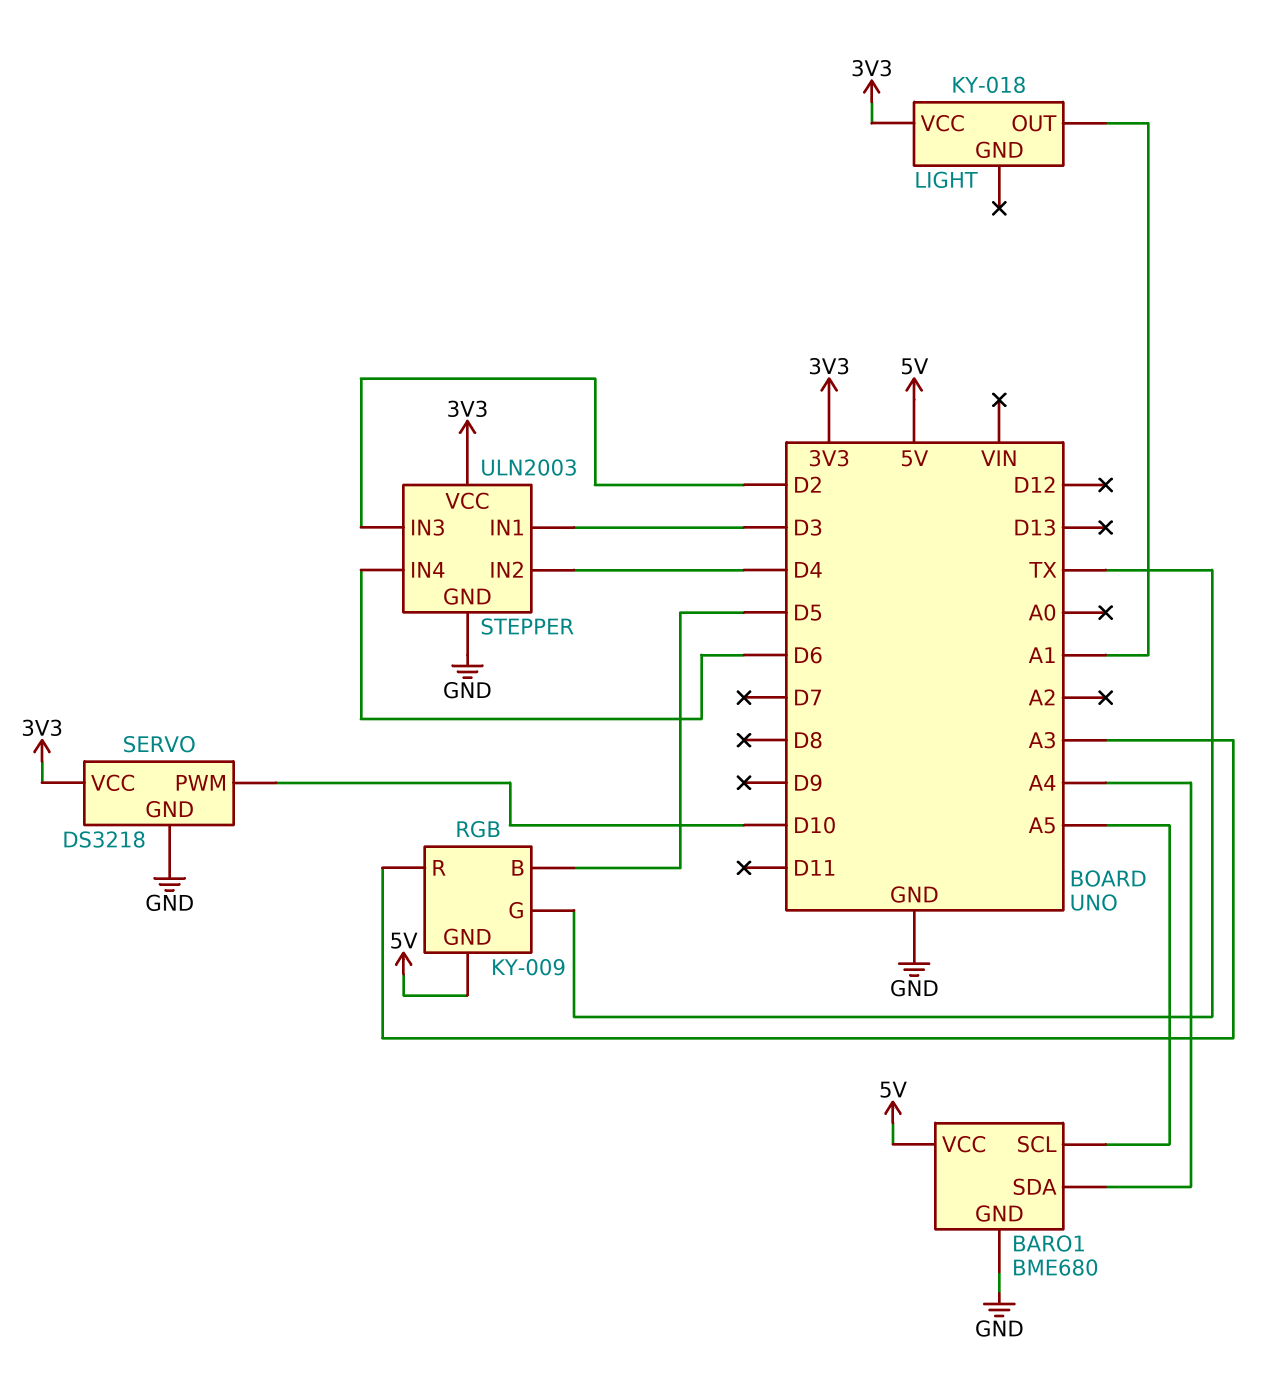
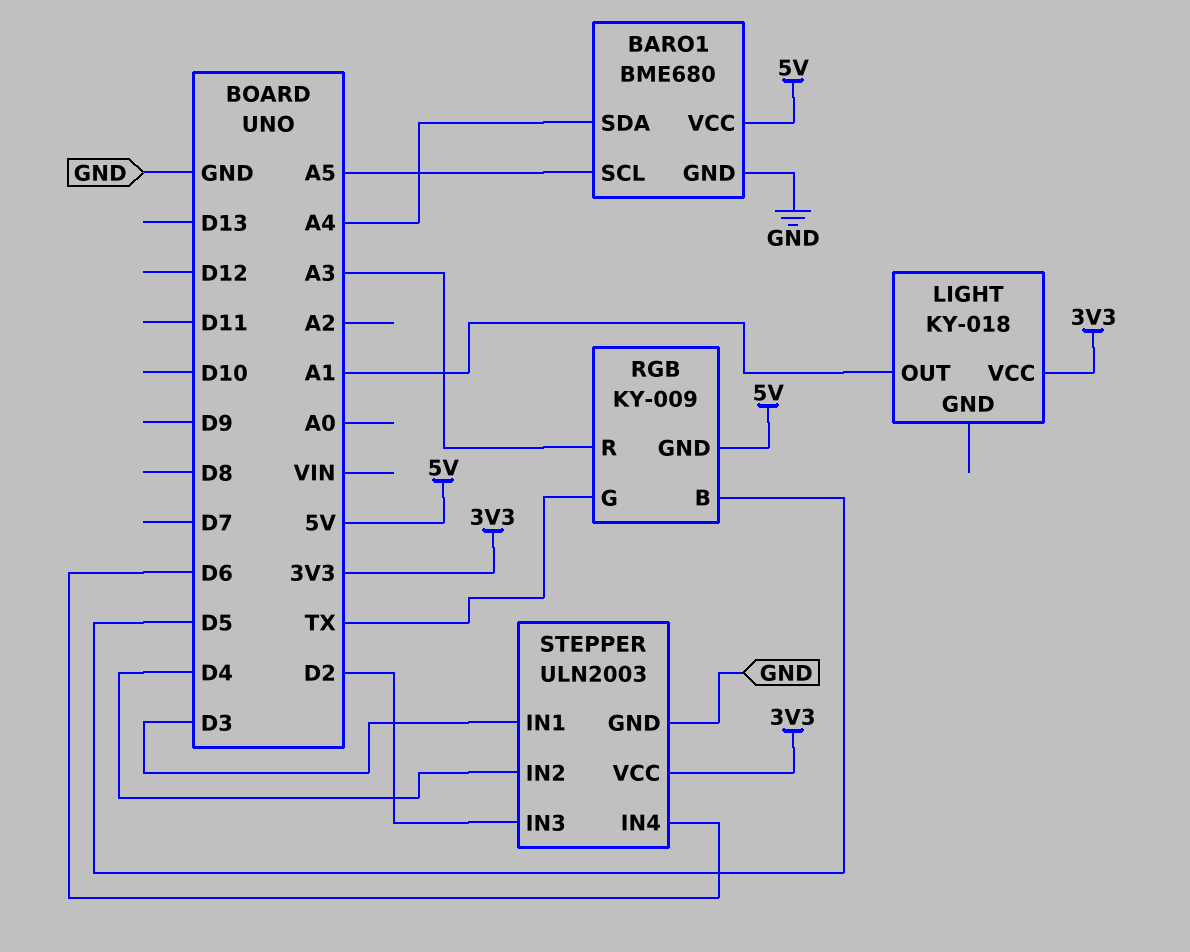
SERVO: DS3218 -> none
SERVO pin GND: GND -> none
SERVO pin PWM: D10 -> none
SERVO pin VCC: 3V3 -> none

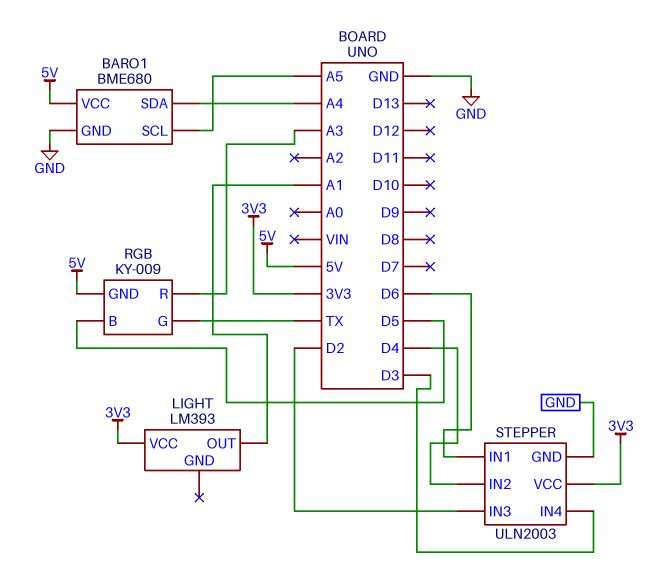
LIGHT: KY-018 -> LM393
STEPPER pin IN1: D3 -> D6
STEPPER pin IN4: D6 -> D3

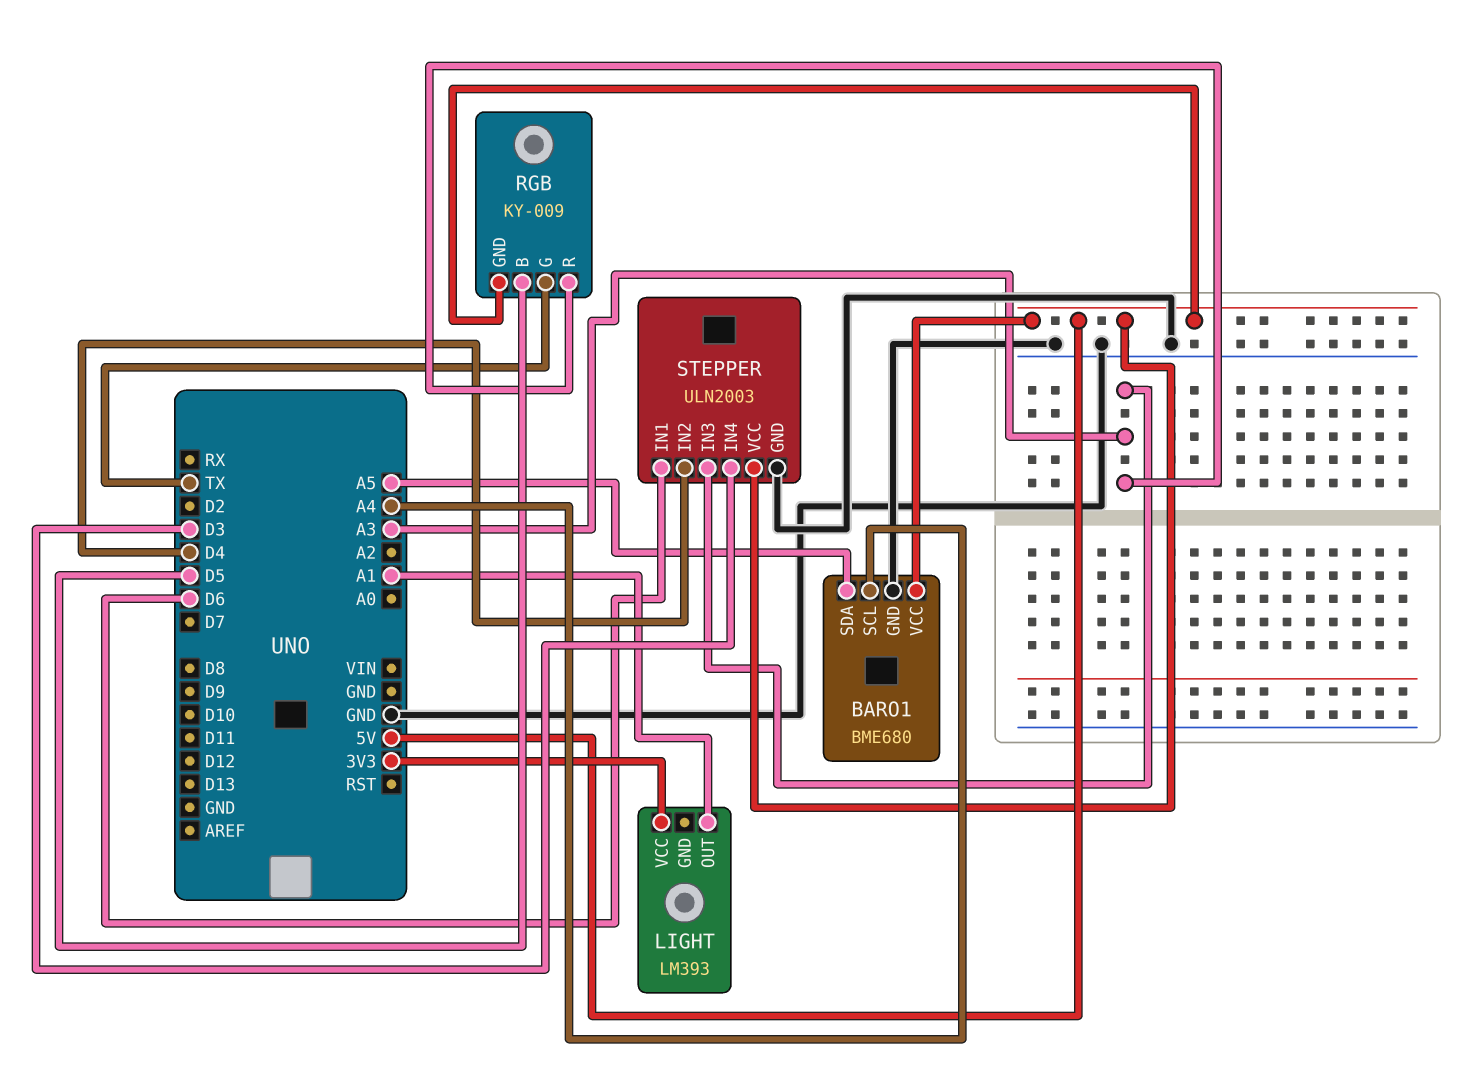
BARO1 pin SCL: A5 -> A4
BARO1 pin SDA: A4 -> A5
STEPPER pin IN3: D2 -> A3
STEPPER pin VCC: 3V3 -> 5V

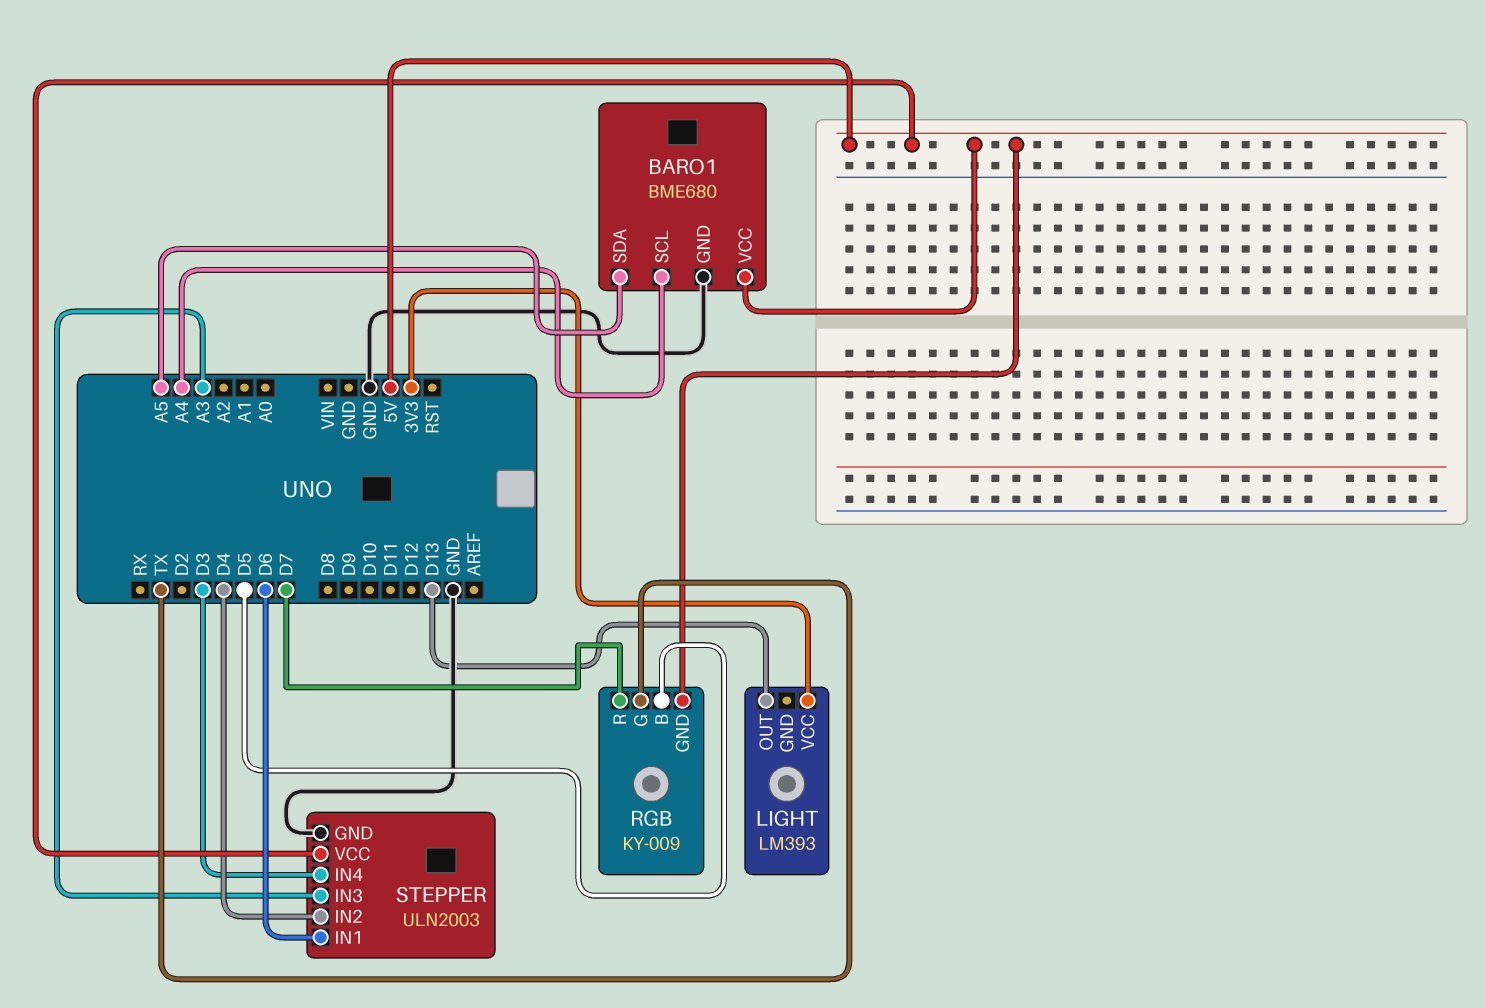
LIGHT pin OUT: A1 -> D13
RGB pin R: A3 -> D7

